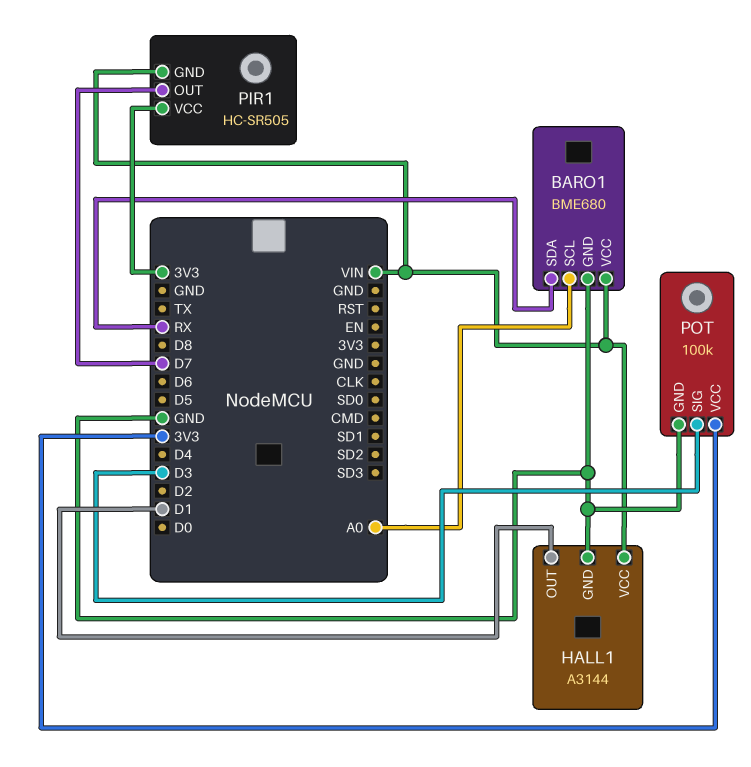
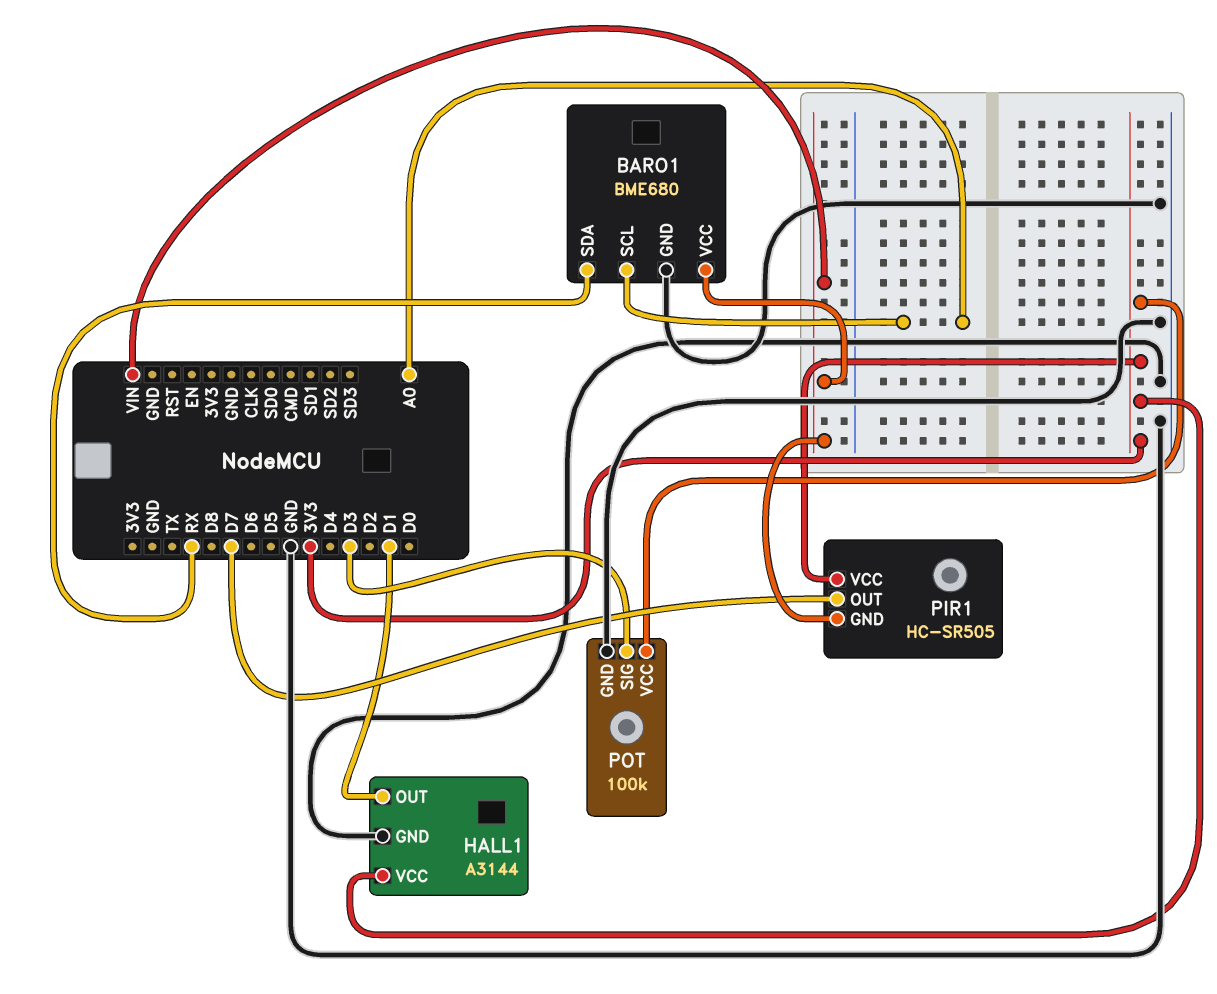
HALL1 pin VCC: VIN -> 3V3

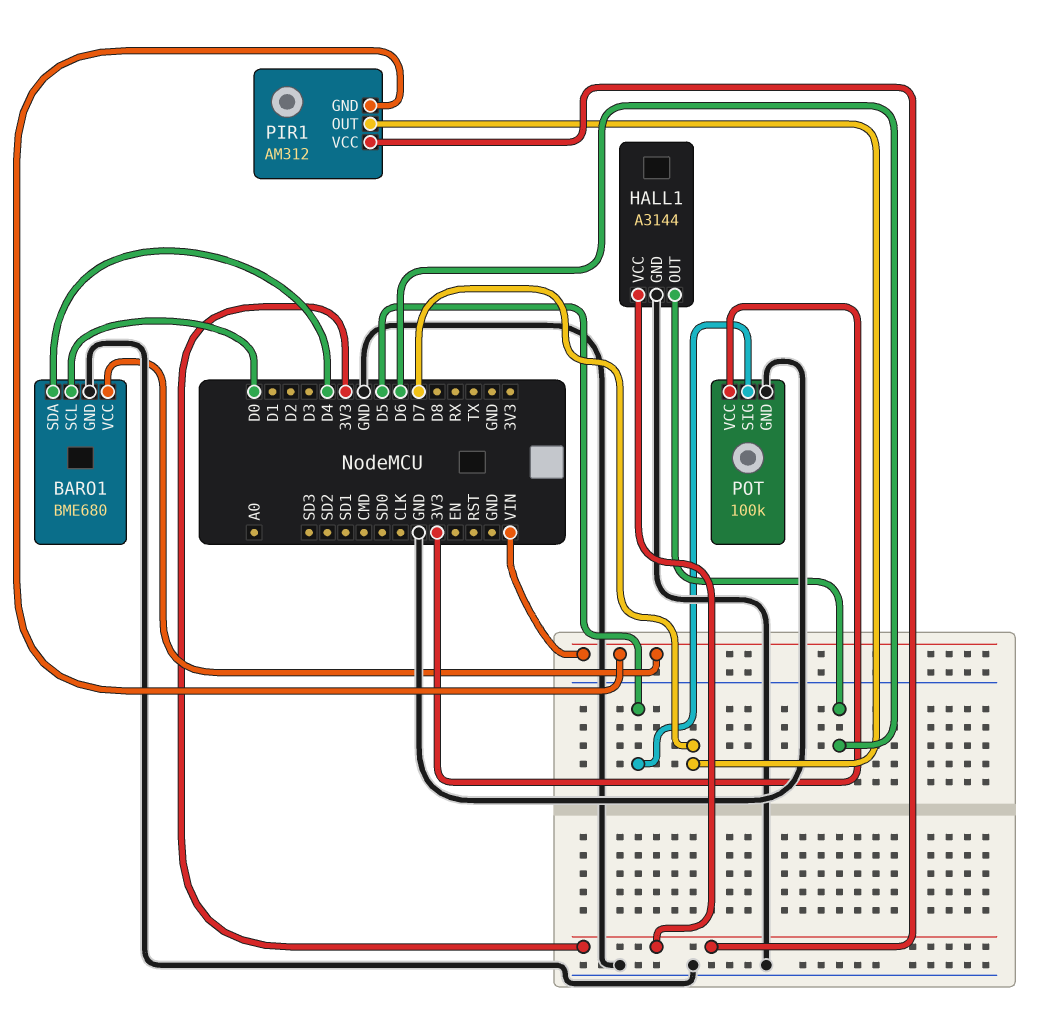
BARO1 pin SCL: A0 -> D0
BARO1 pin SDA: RX -> D4
HALL1 pin OUT: D1 -> D6
PIR1: HC-SR505 -> AM312
POT pin SIG: D3 -> D5

